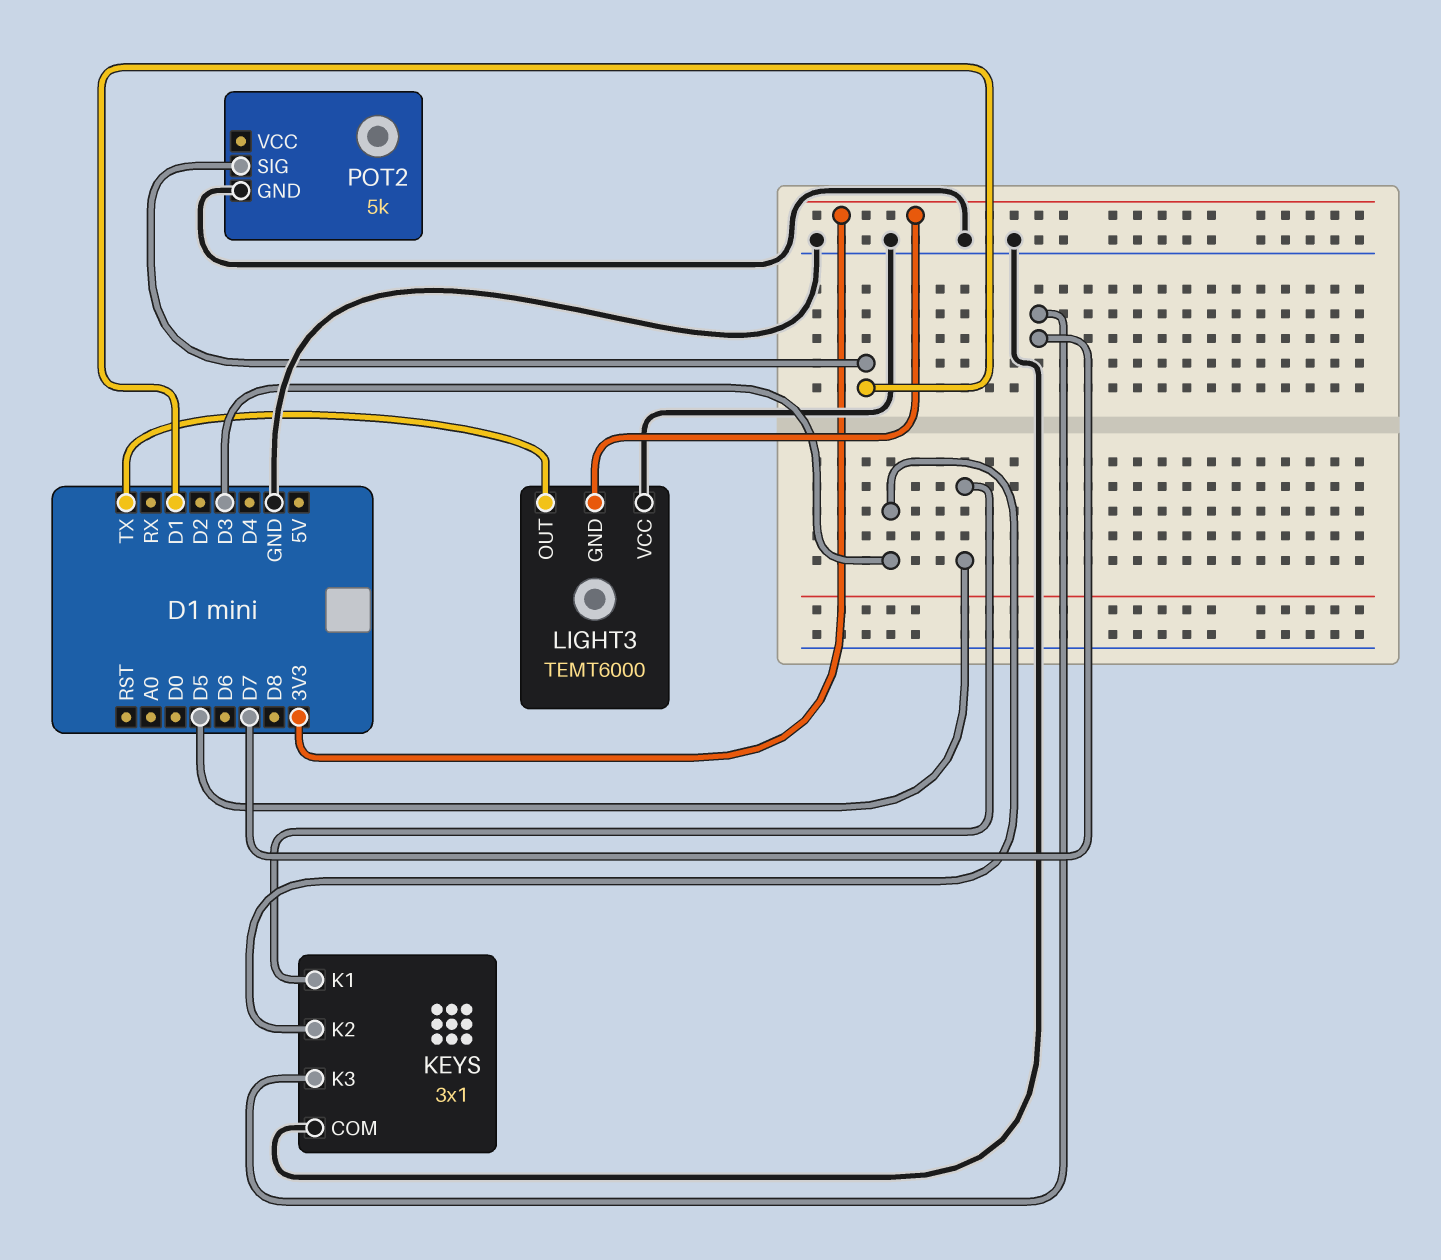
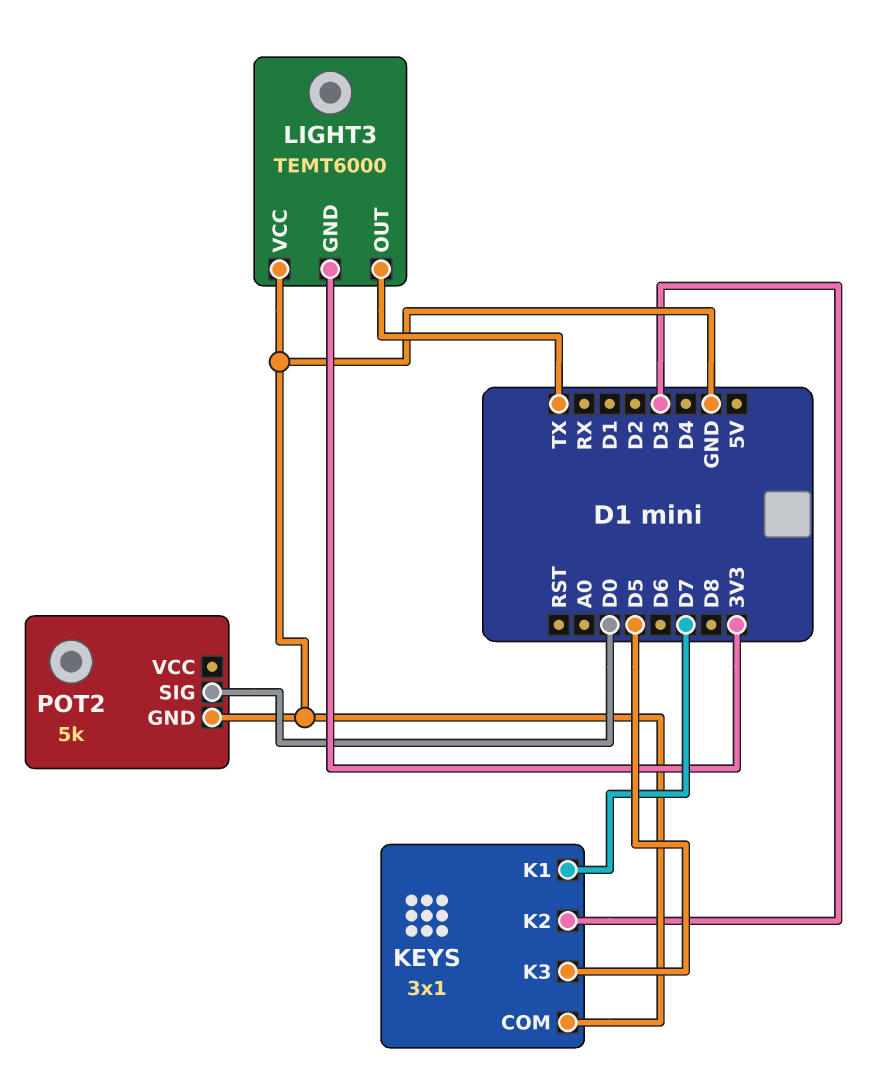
KEYS pin K1: D5 -> D7
KEYS pin K3: D7 -> D5
POT2 pin SIG: D1 -> D0

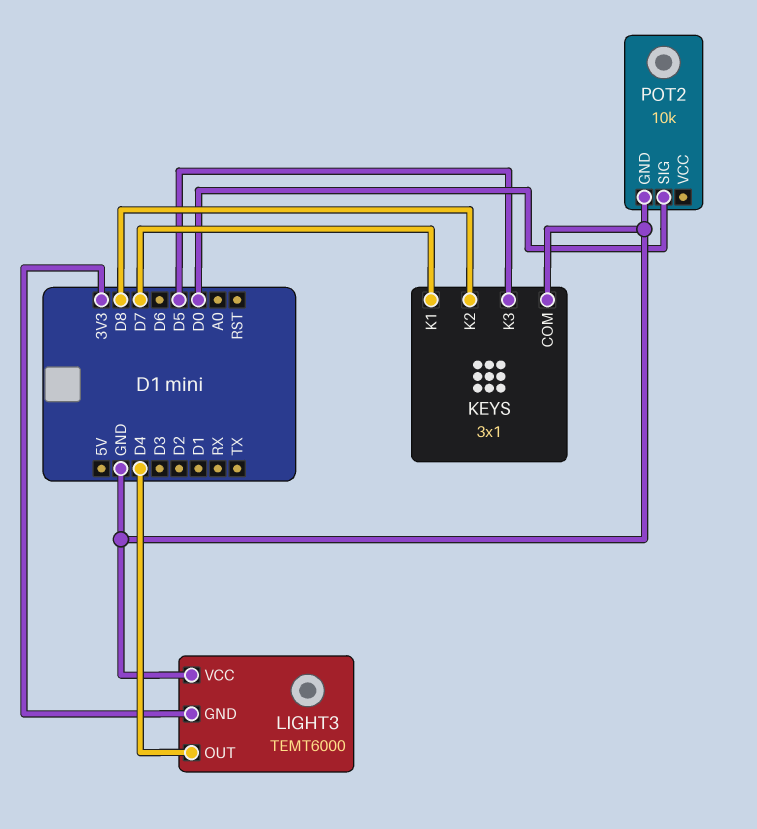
KEYS pin K2: D3 -> D8
LIGHT3 pin OUT: TX -> D4
POT2: 5k -> 10k

